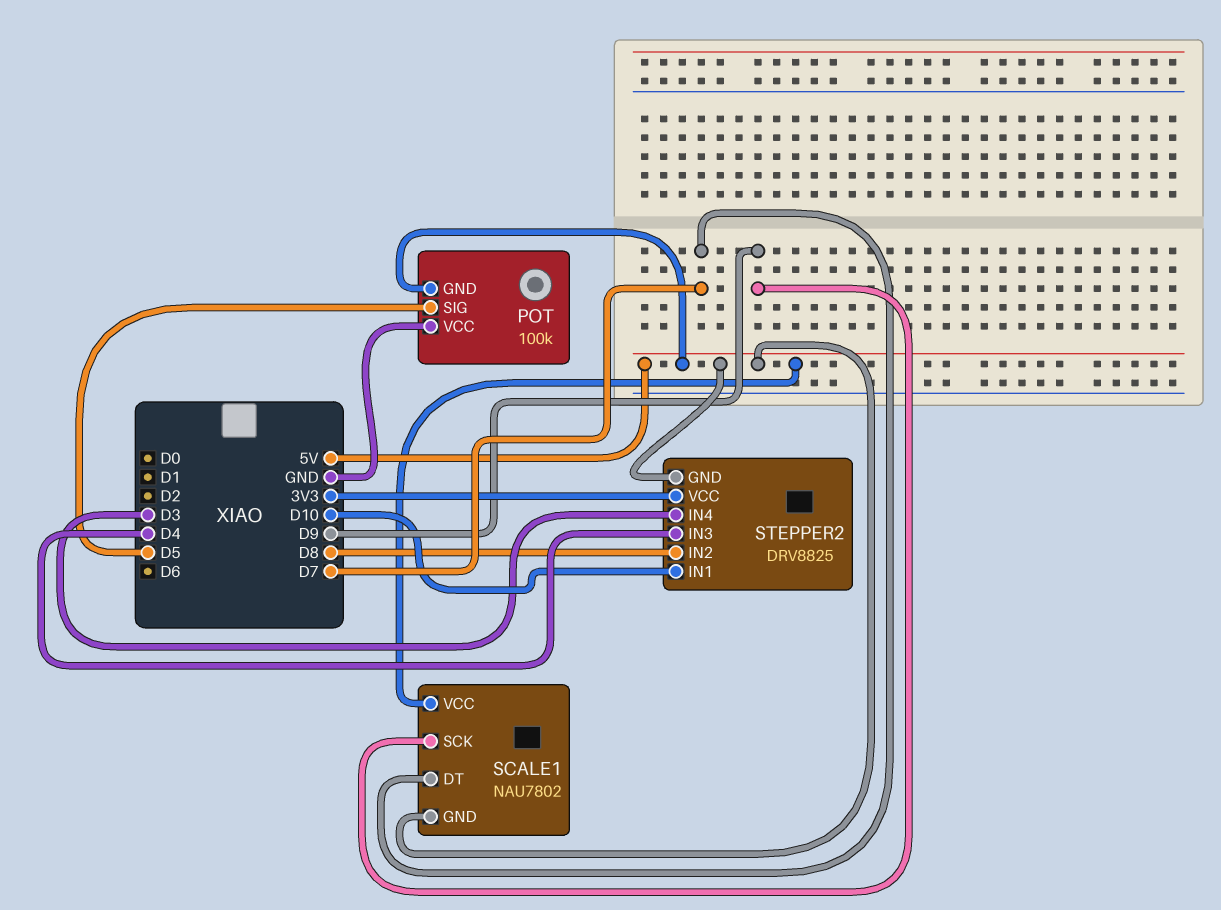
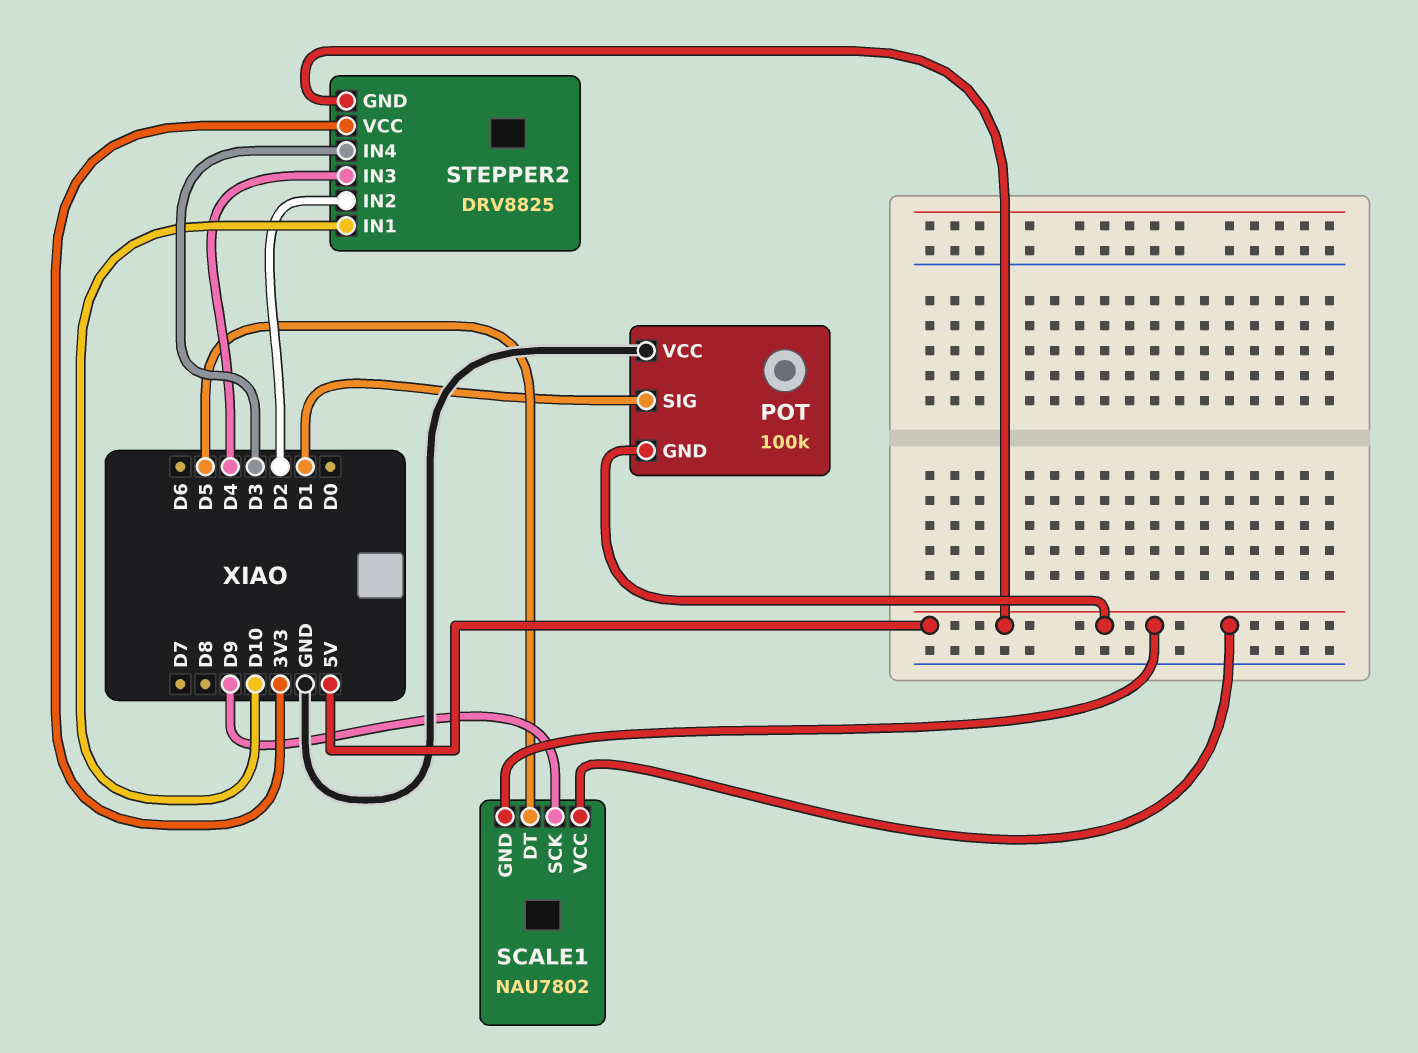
POT pin SIG: D5 -> D1
SCALE1 pin DT: D7 -> D5
STEPPER2 pin IN2: D8 -> D2

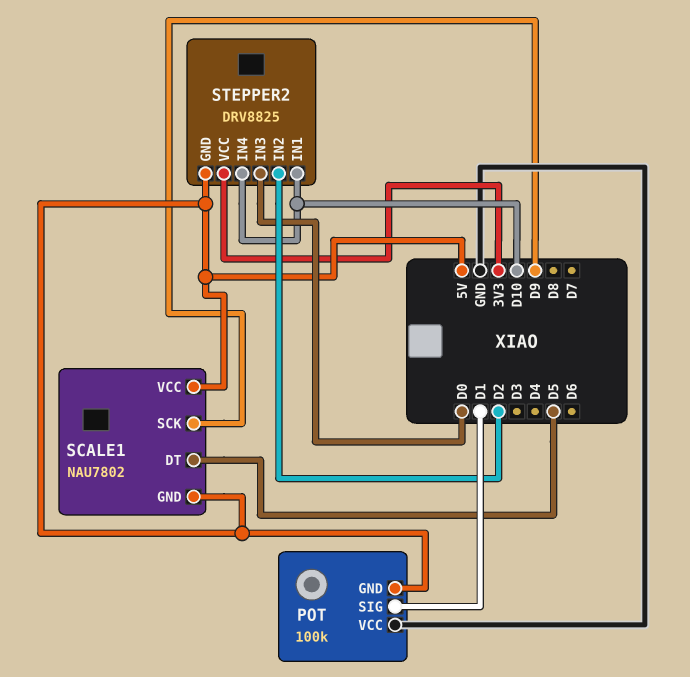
STEPPER2 pin IN3: D4 -> D0
STEPPER2 pin IN4: D3 -> D10

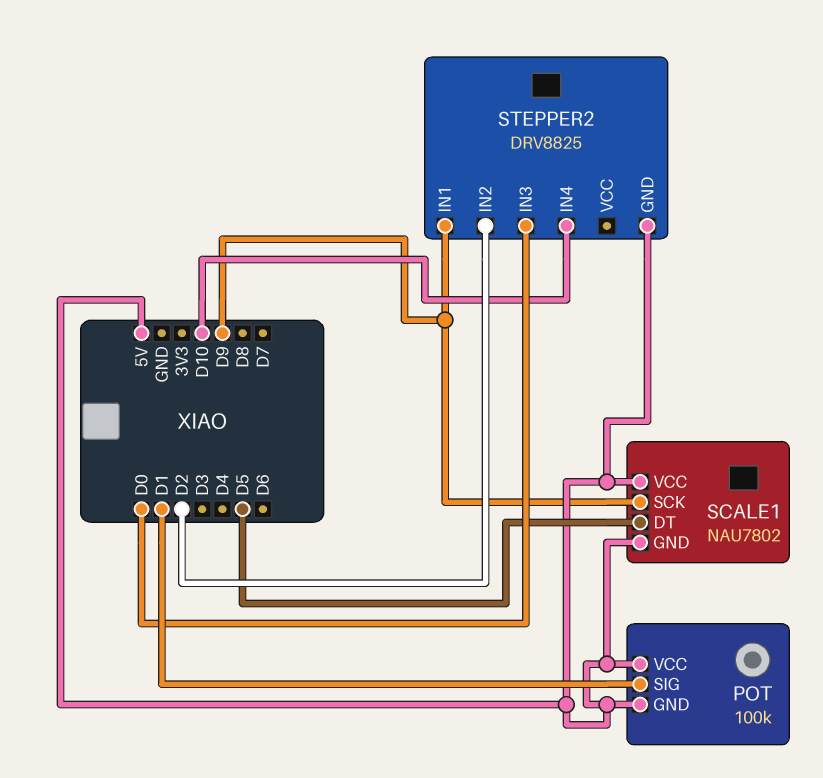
POT pin VCC: GND -> 5V
STEPPER2 pin IN1: D10 -> D9
STEPPER2 pin VCC: 3V3 -> none

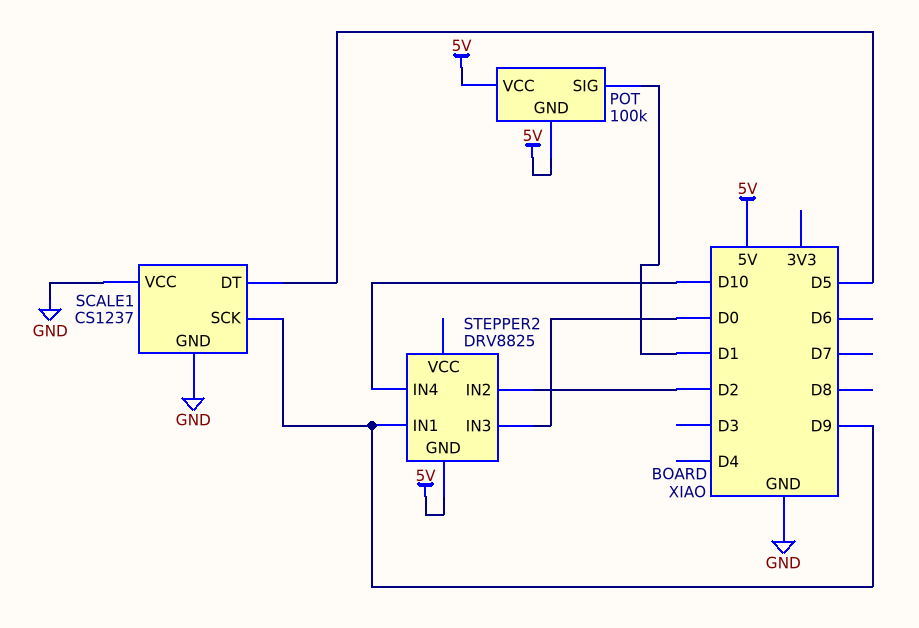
SCALE1: NAU7802 -> CS1237
SCALE1 pin GND: 5V -> GND
SCALE1 pin VCC: 5V -> GND

